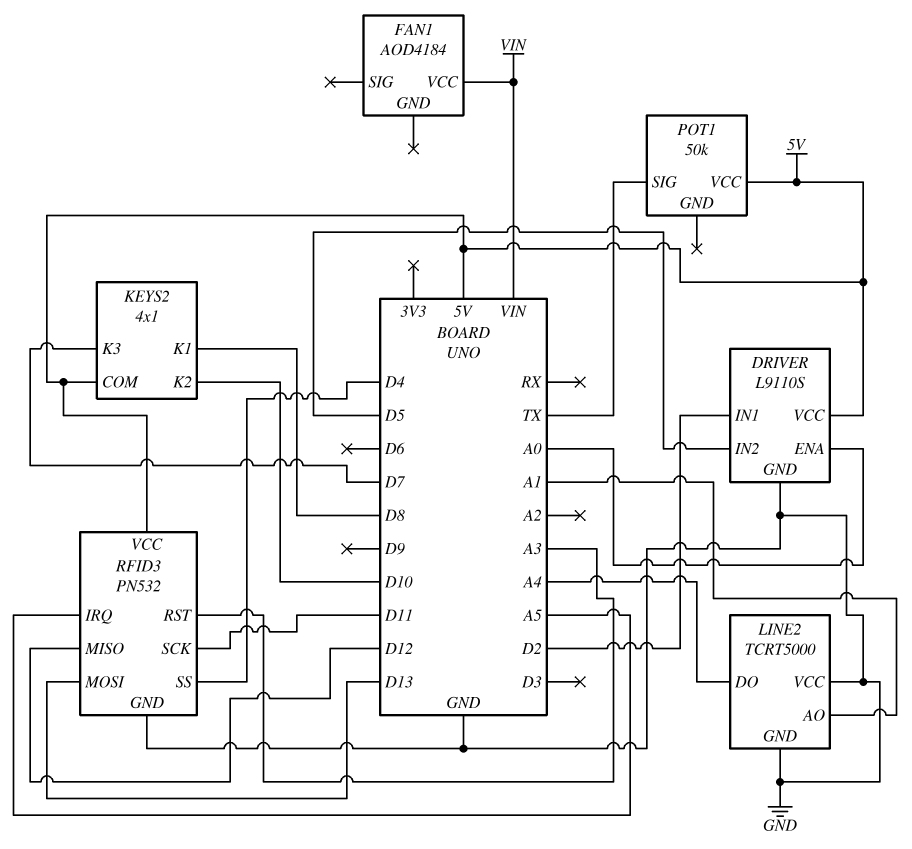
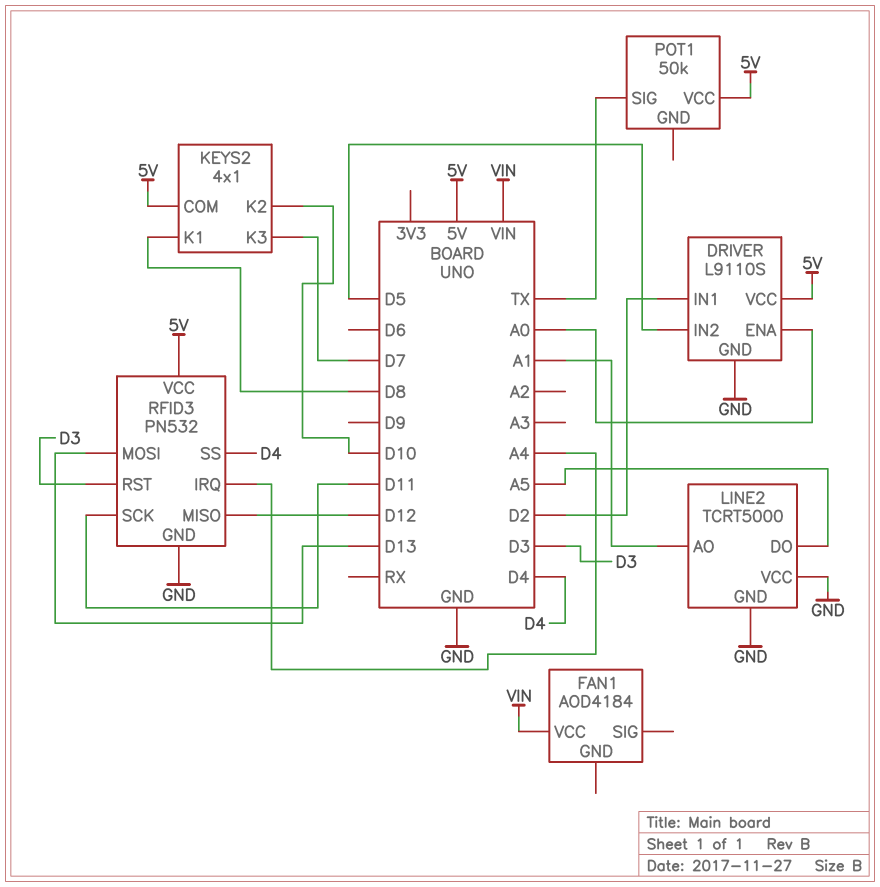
LINE2 pin DO: A4 -> A5
RFID3 pin IRQ: A5 -> A4
RFID3 pin RST: A3 -> D3

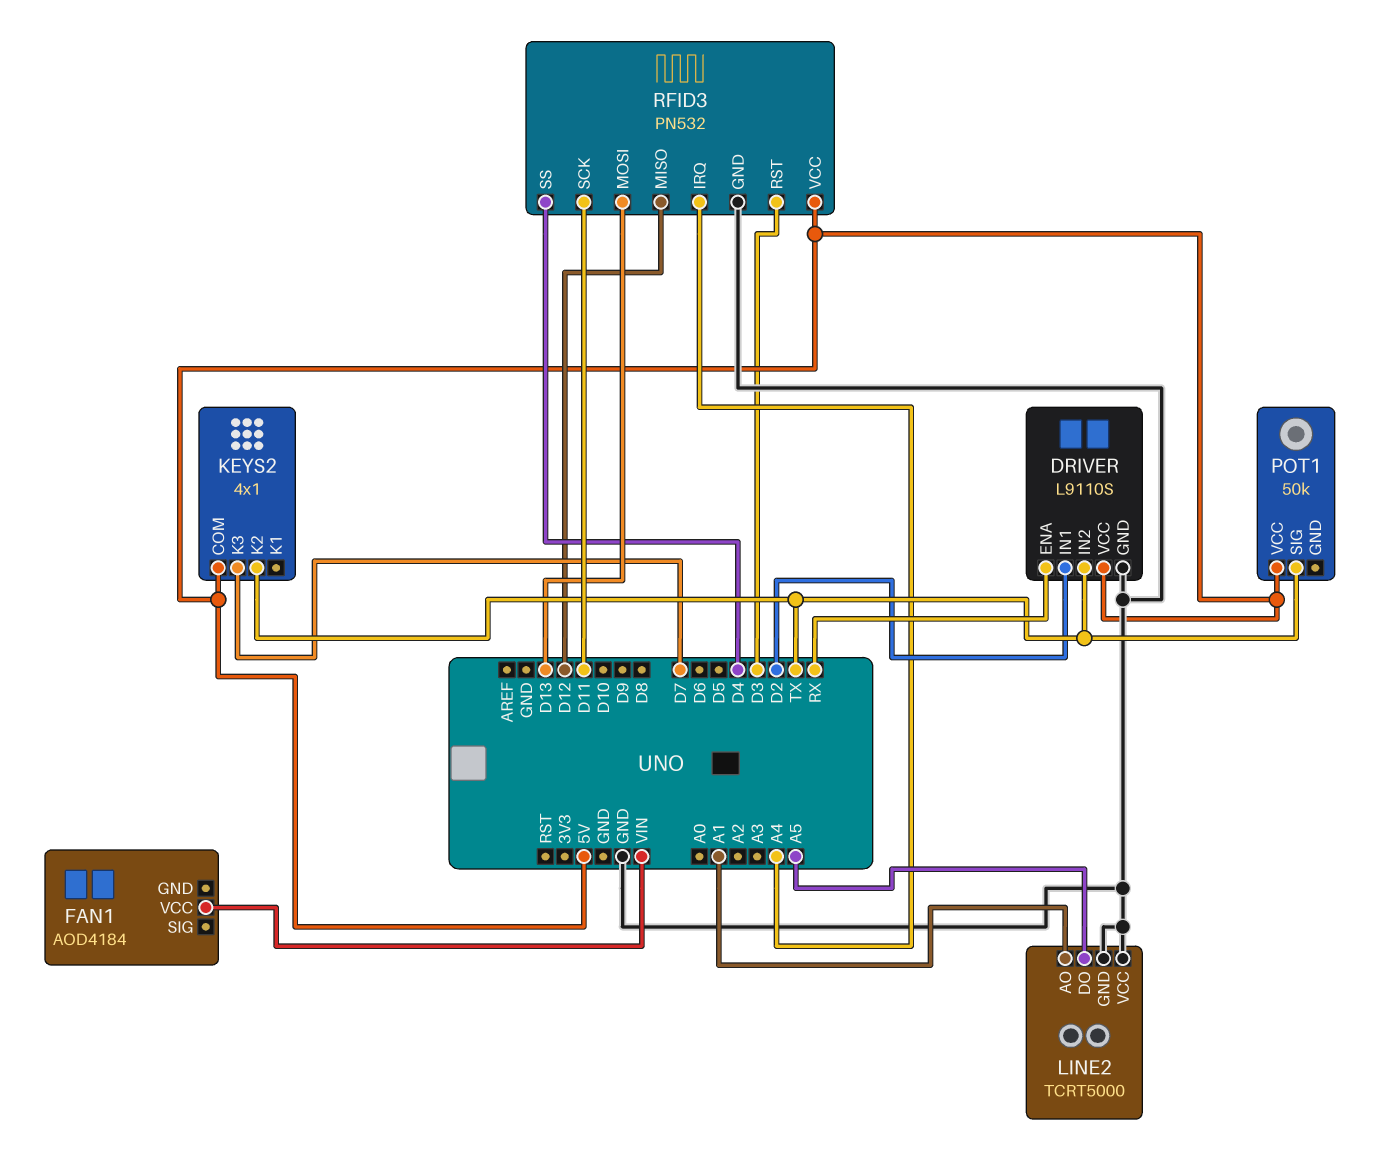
DRIVER pin ENA: A0 -> RX
DRIVER pin IN2: D5 -> TX
KEYS2 pin K1: D8 -> none
KEYS2 pin K2: D10 -> TX

